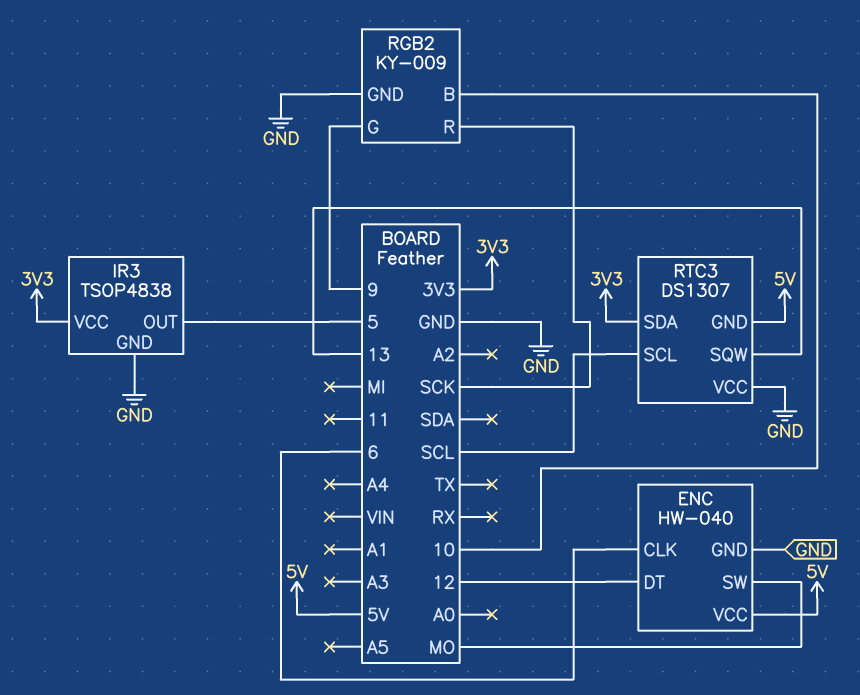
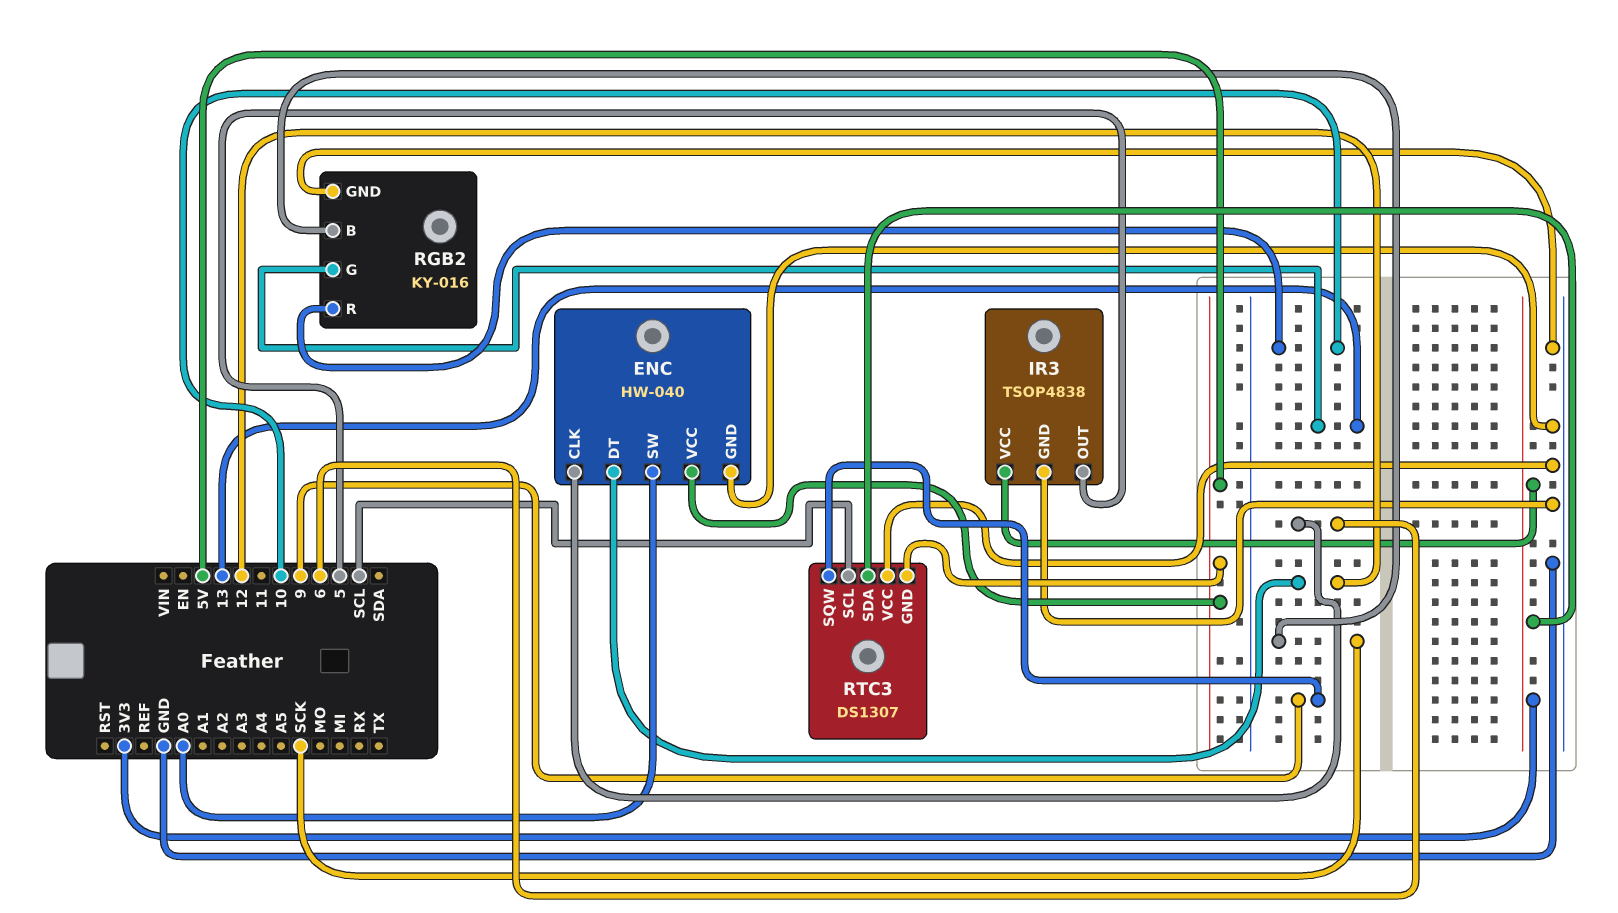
ENC pin SW: MO -> A0
RGB2: KY-009 -> KY-016
RGB2 pin B: 10 -> SCK
RGB2 pin G: 9 -> 13
RGB2 pin R: SCK -> 10
RTC3 pin SQW: 13 -> 9

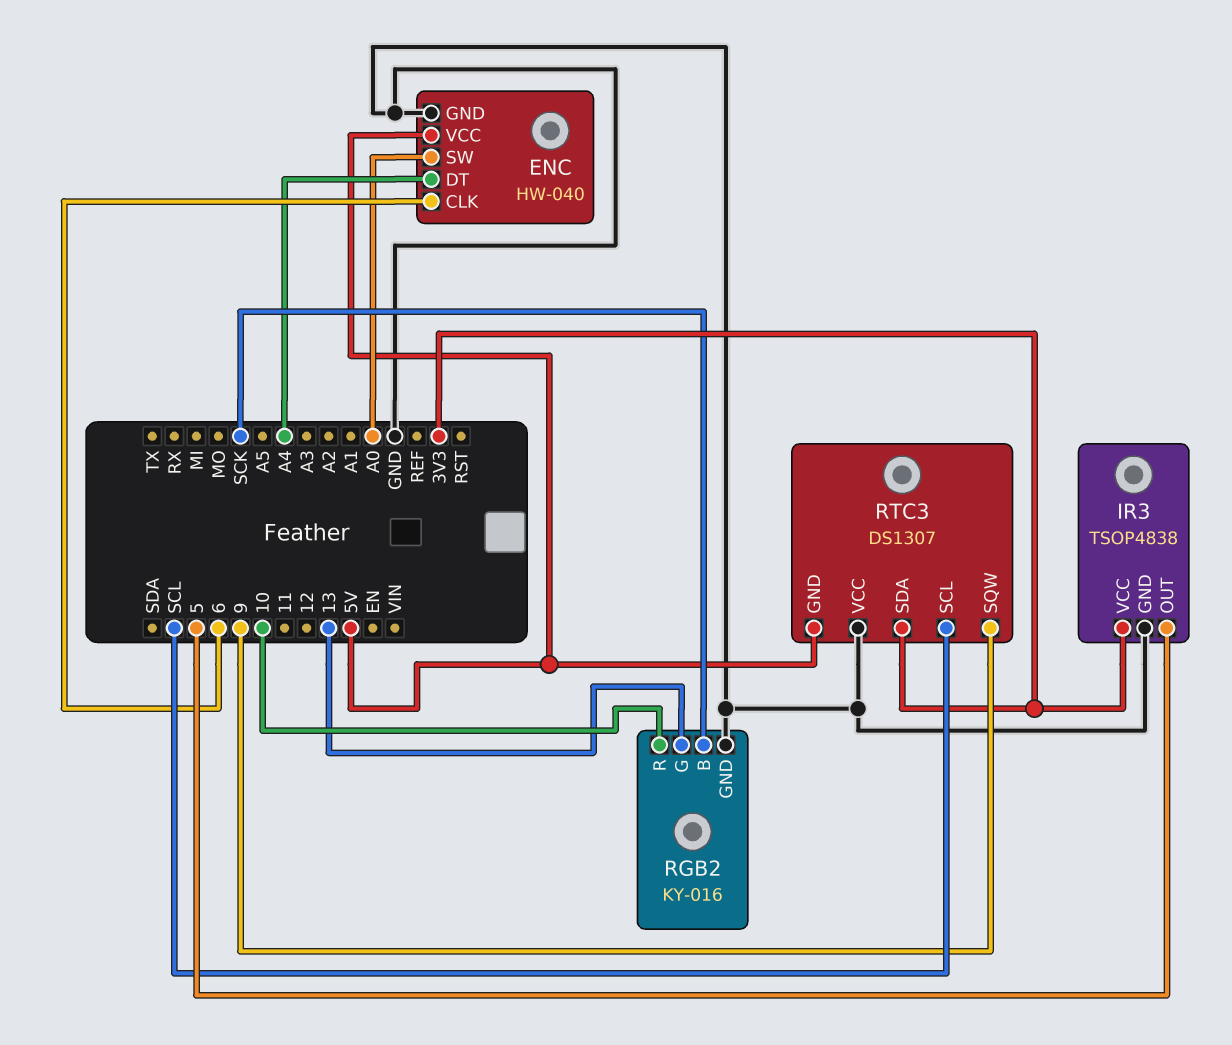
ENC pin DT: 12 -> A4

